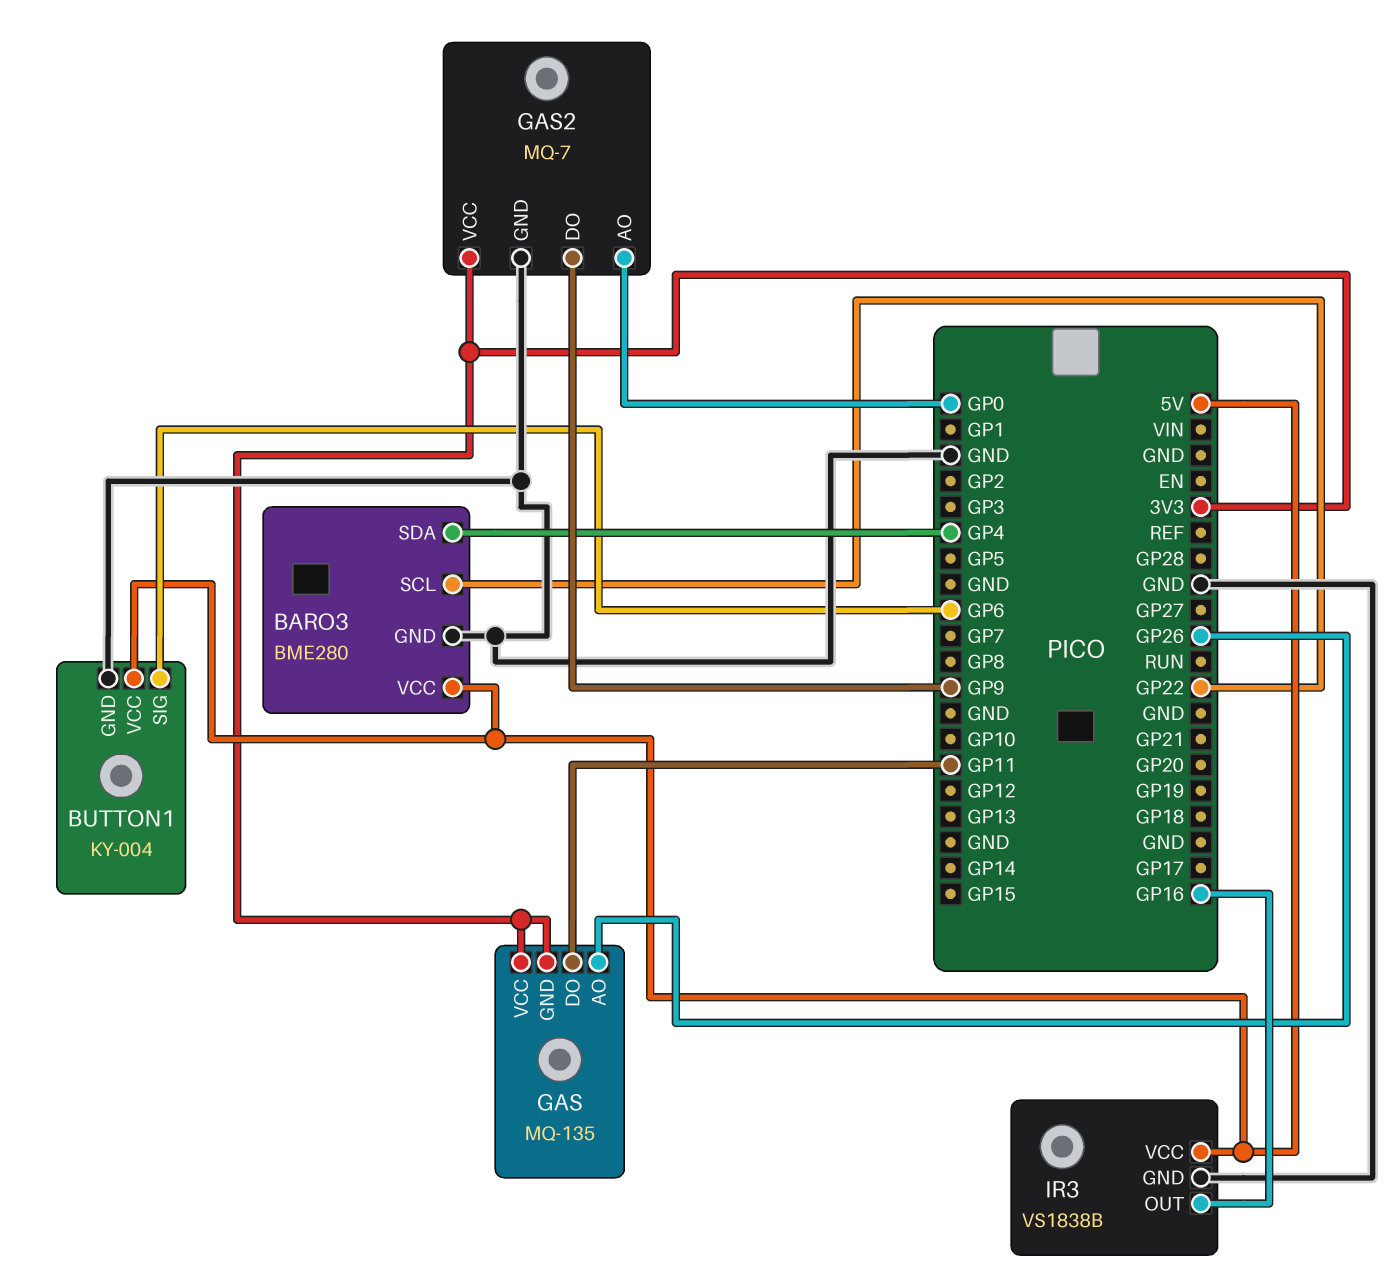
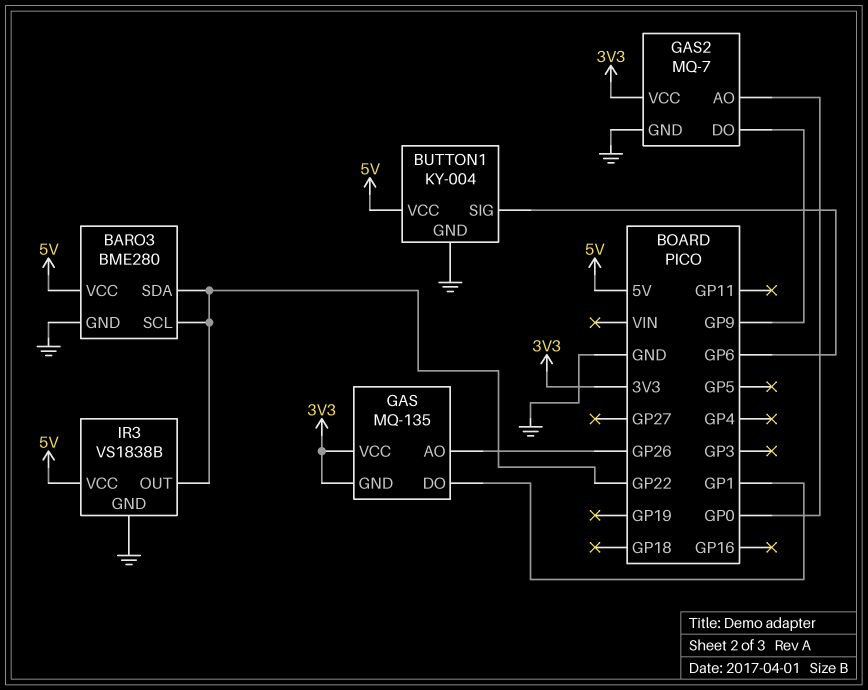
BARO3 pin SDA: GP4 -> GP22
GAS pin DO: GP11 -> GP1
IR3 pin OUT: GP16 -> GP22

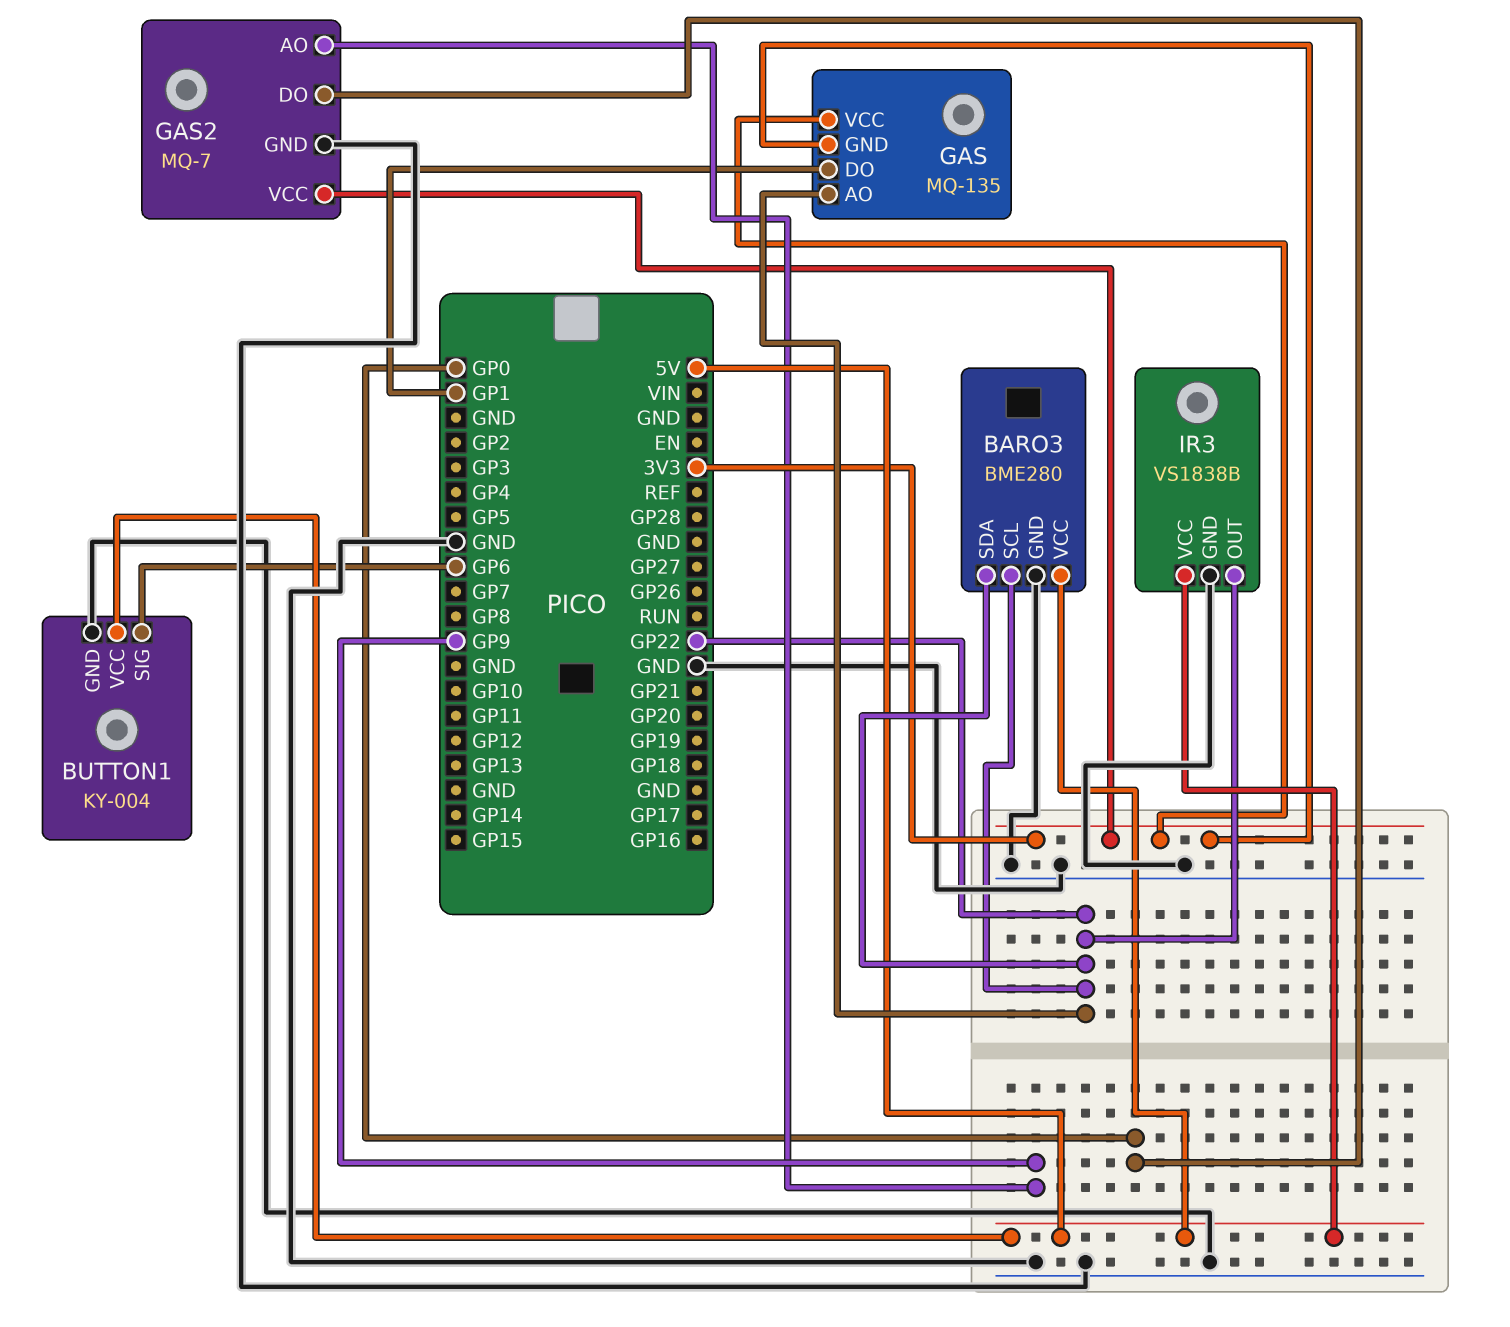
GAS pin AO: GP26 -> GP22
GAS2 pin AO: GP0 -> GP9
GAS2 pin DO: GP9 -> GP0

